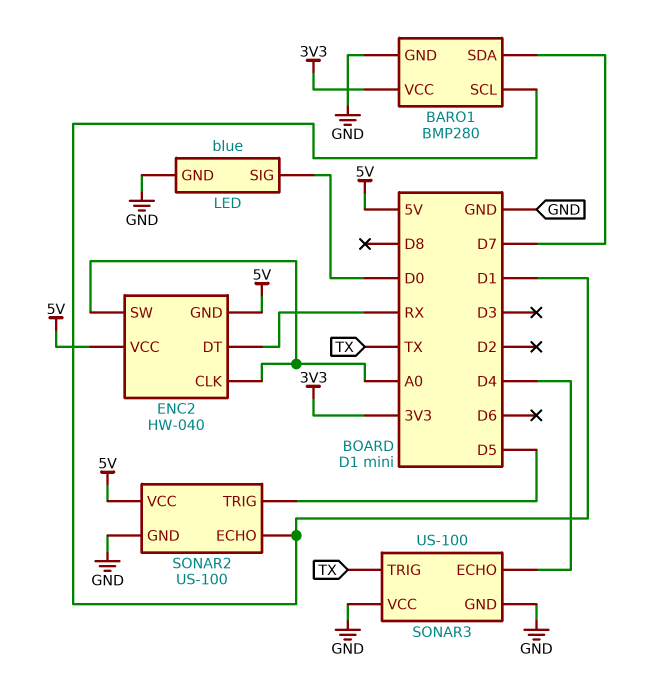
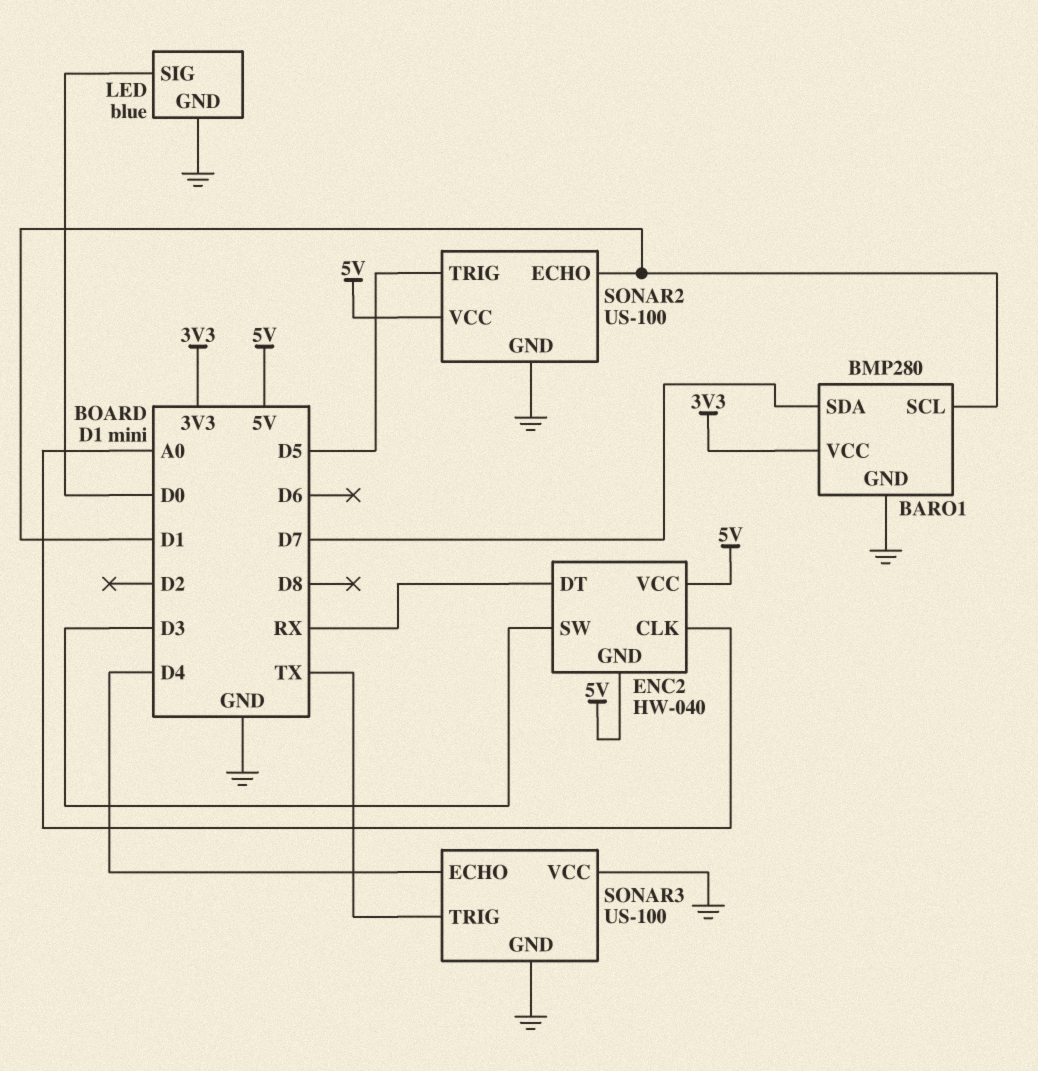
ENC2 pin SW: A0 -> D3

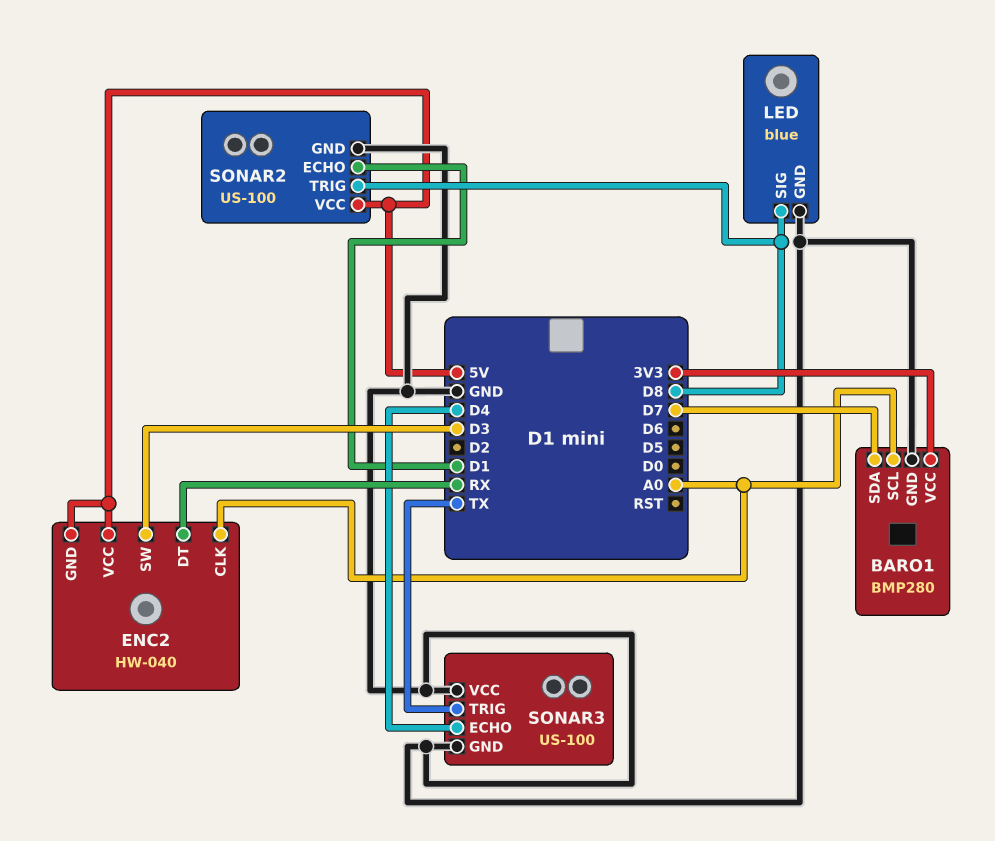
BARO1 pin SCL: D1 -> A0
LED pin SIG: D0 -> D8
SONAR2 pin TRIG: D5 -> D8

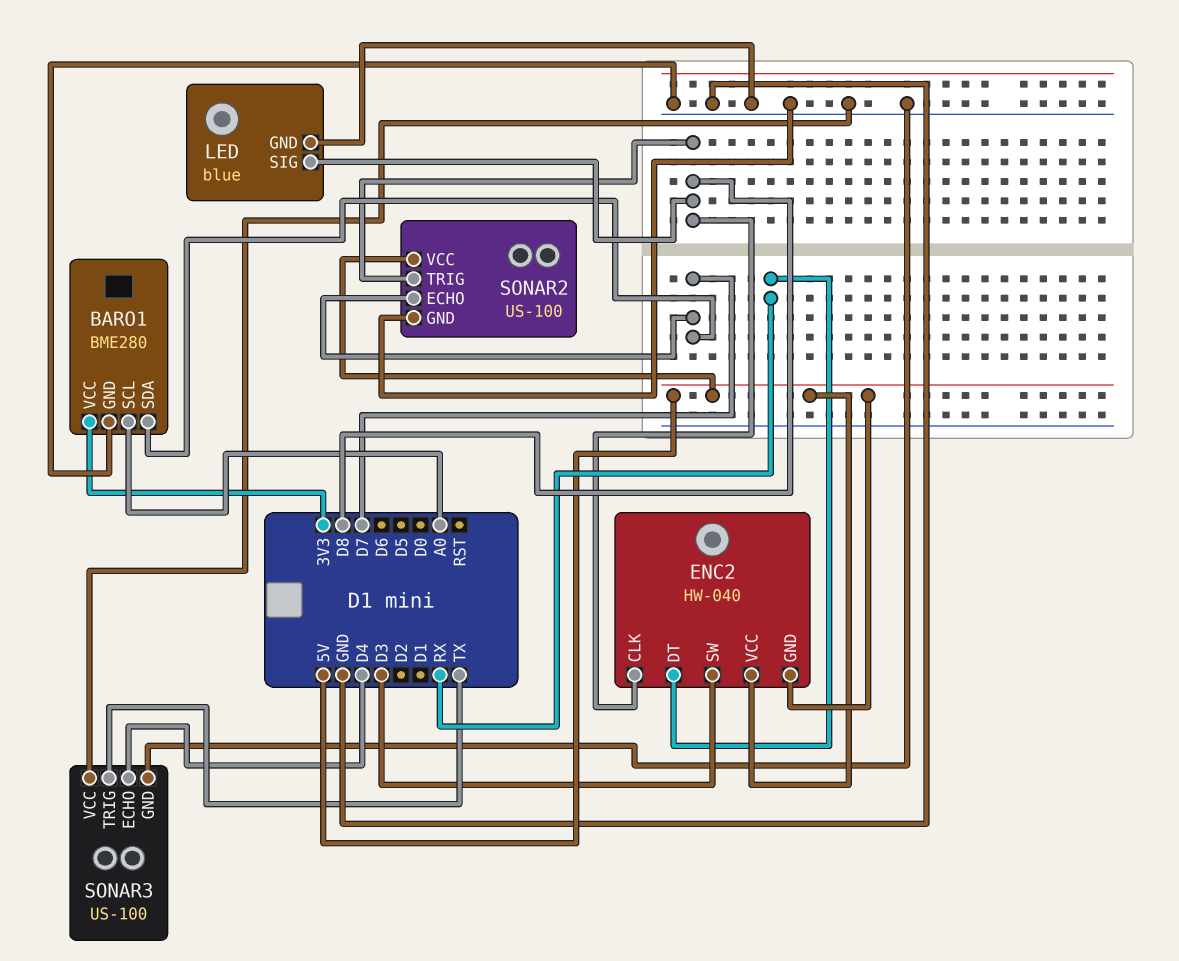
BARO1: BMP280 -> BME280
ENC2 pin CLK: A0 -> D8
SONAR2 pin ECHO: D1 -> D7

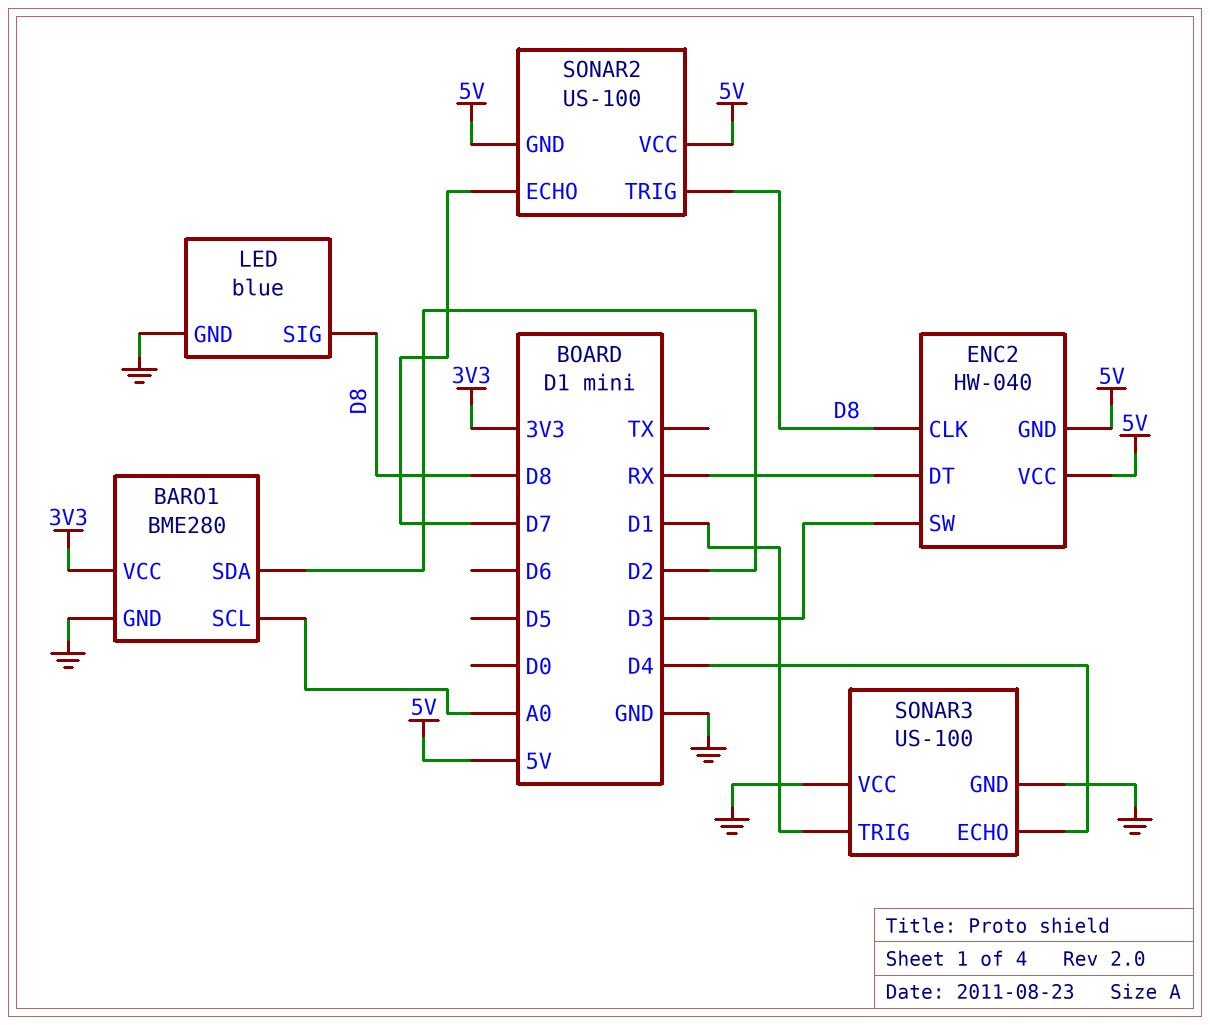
BARO1 pin SDA: D7 -> D2
SONAR2 pin GND: GND -> 5V
SONAR3 pin TRIG: TX -> D1

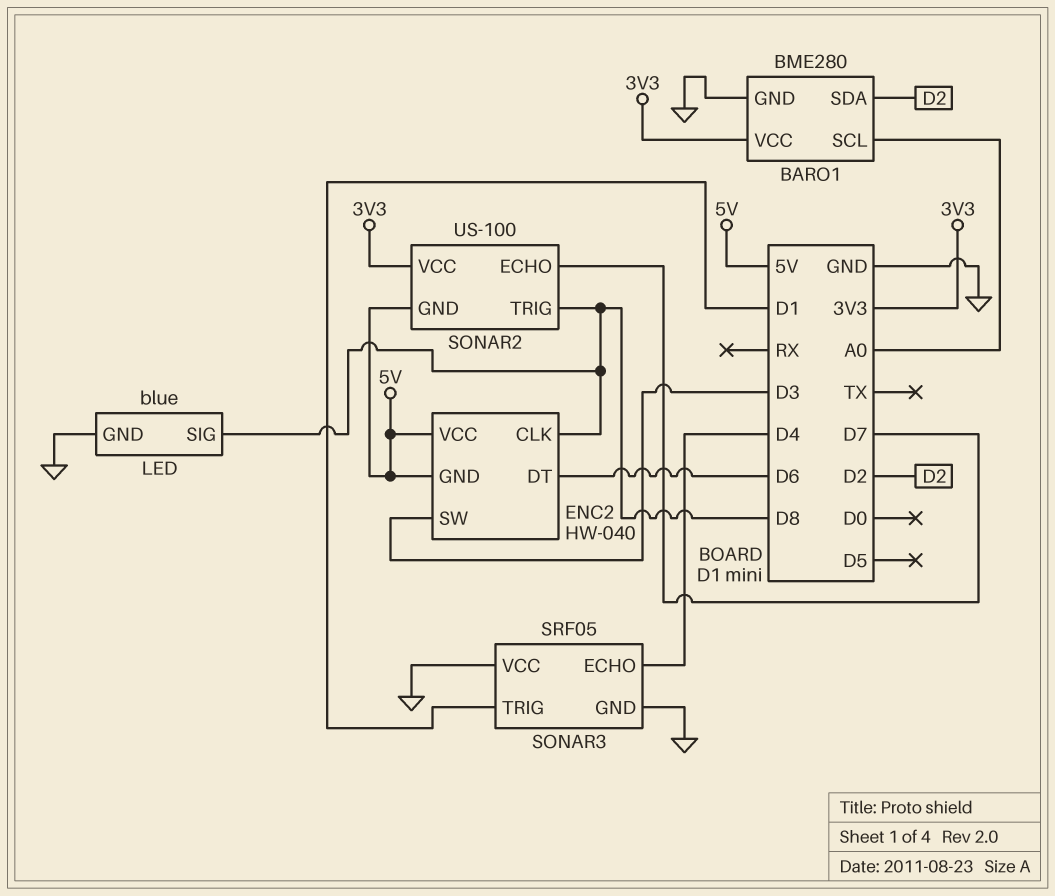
ENC2 pin DT: RX -> D6
SONAR2 pin VCC: 5V -> 3V3
SONAR3: US-100 -> SRF05

